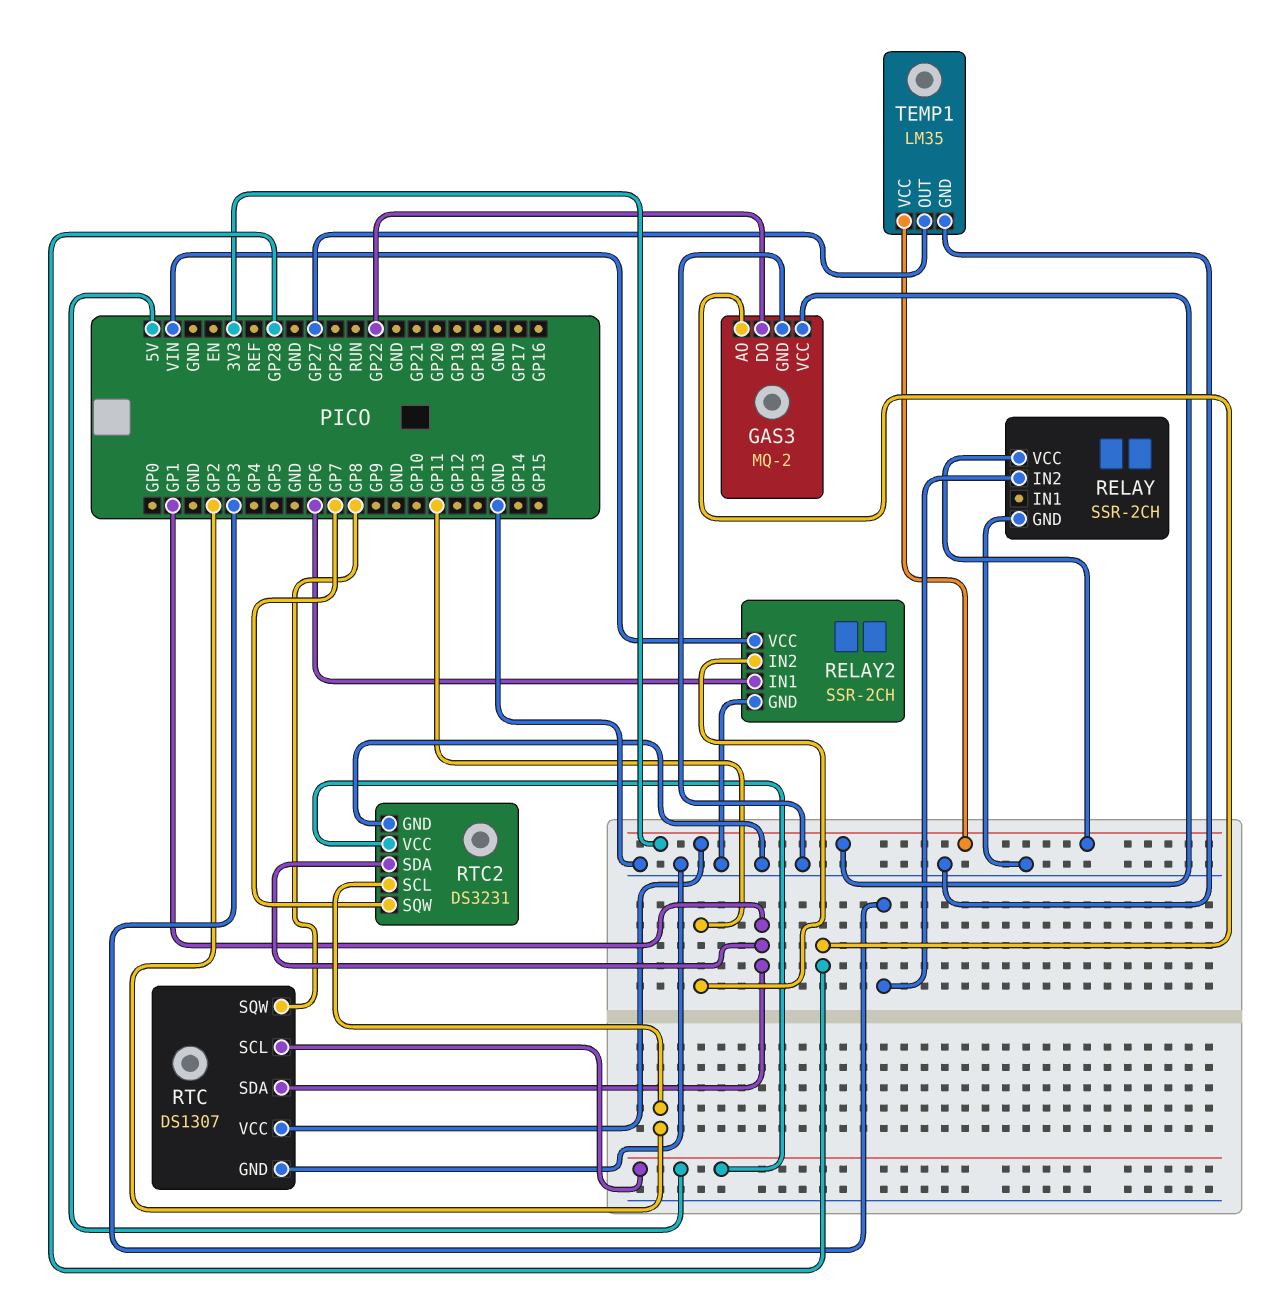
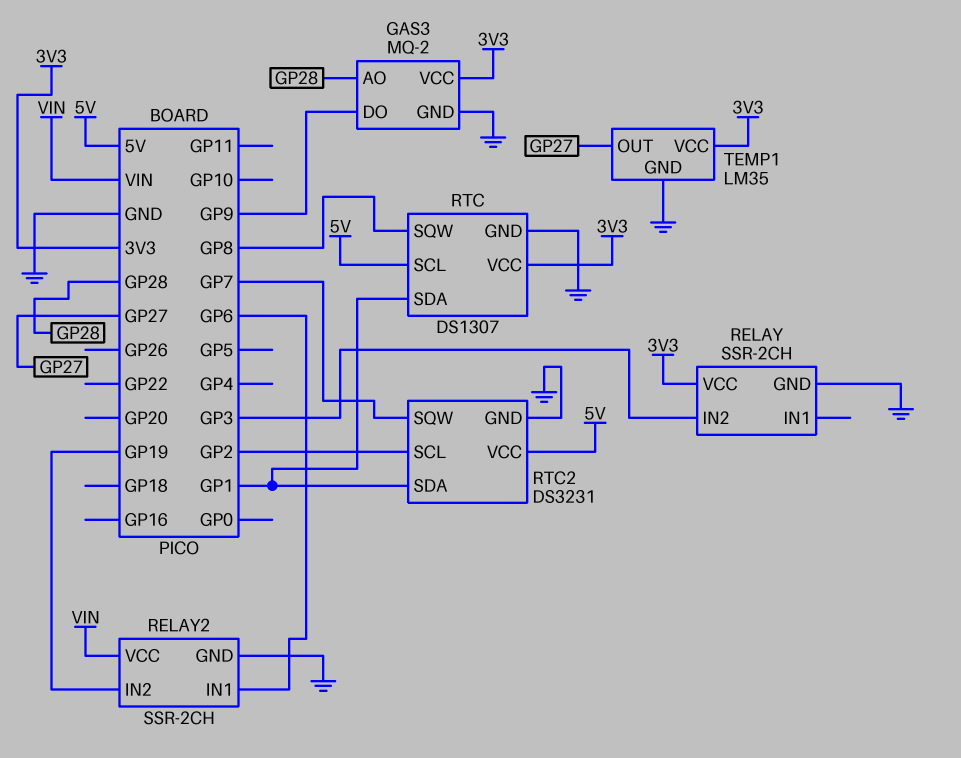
GAS3 pin DO: GP22 -> GP9
RELAY2 pin IN2: GP11 -> GP19

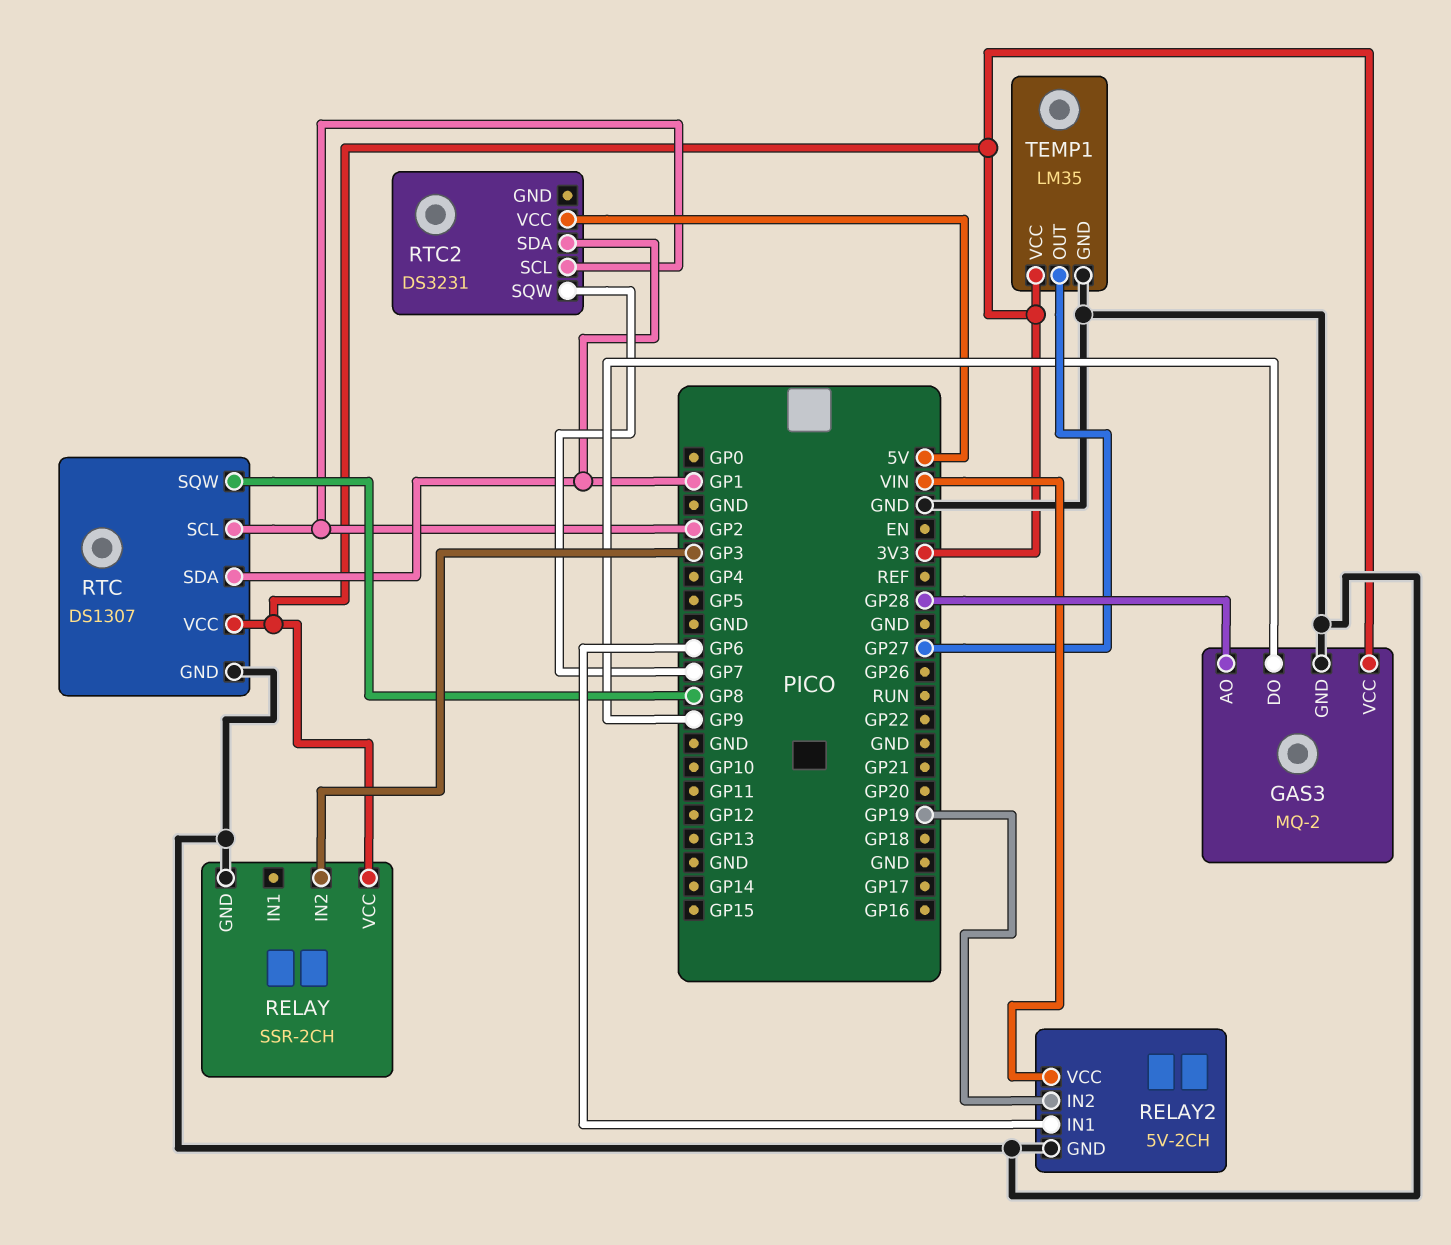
RELAY2: SSR-2CH -> 5V-2CH
RTC pin SCL: 5V -> GP2
RTC2 pin GND: GND -> none

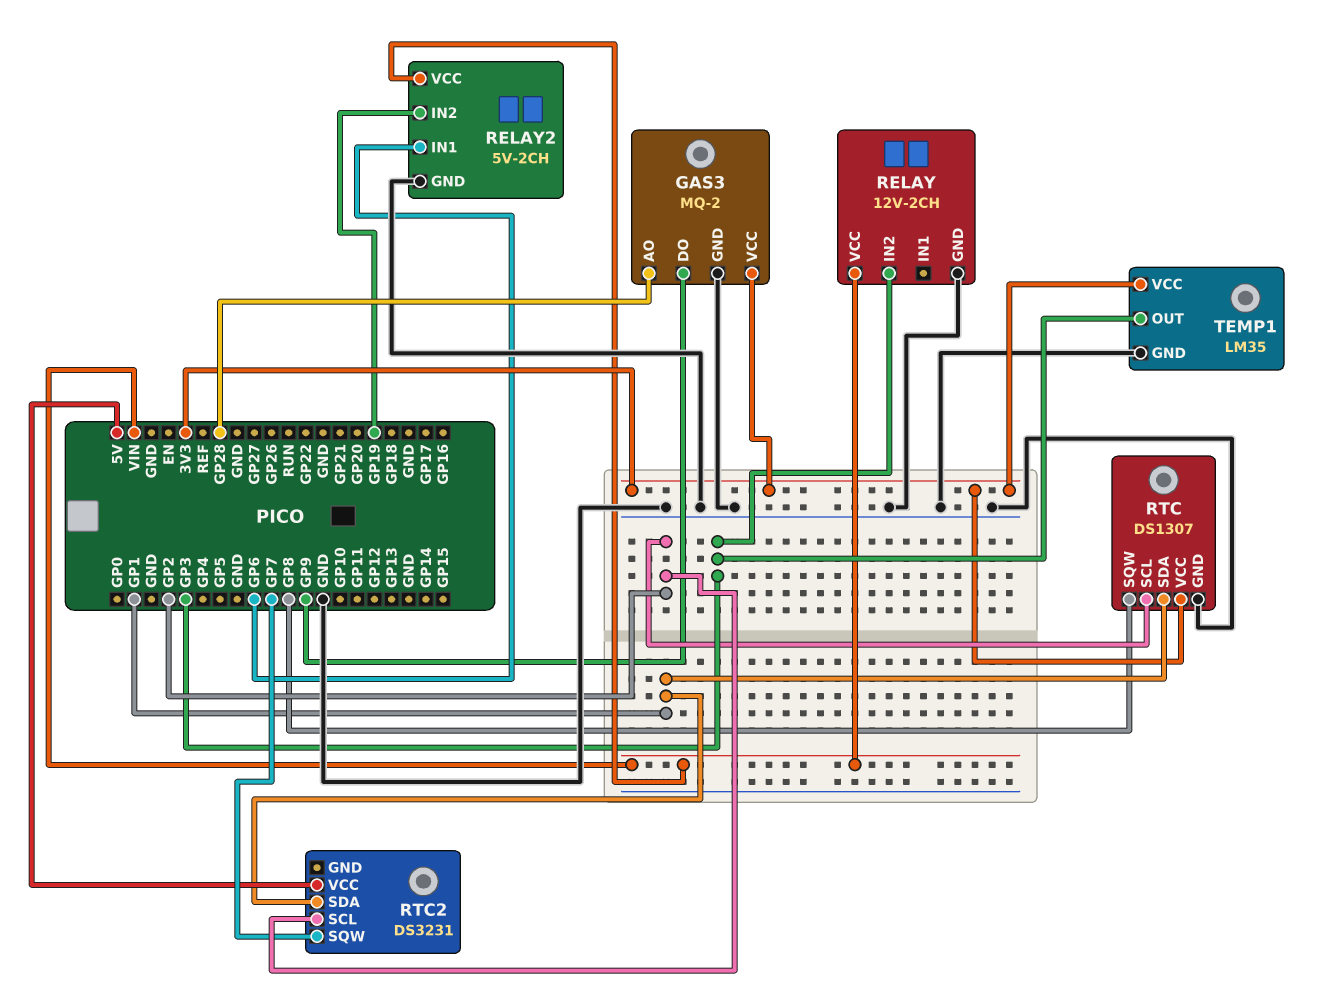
RELAY: SSR-2CH -> 12V-2CH
RELAY pin VCC: 3V3 -> VIN
TEMP1 pin OUT: GP27 -> GP3

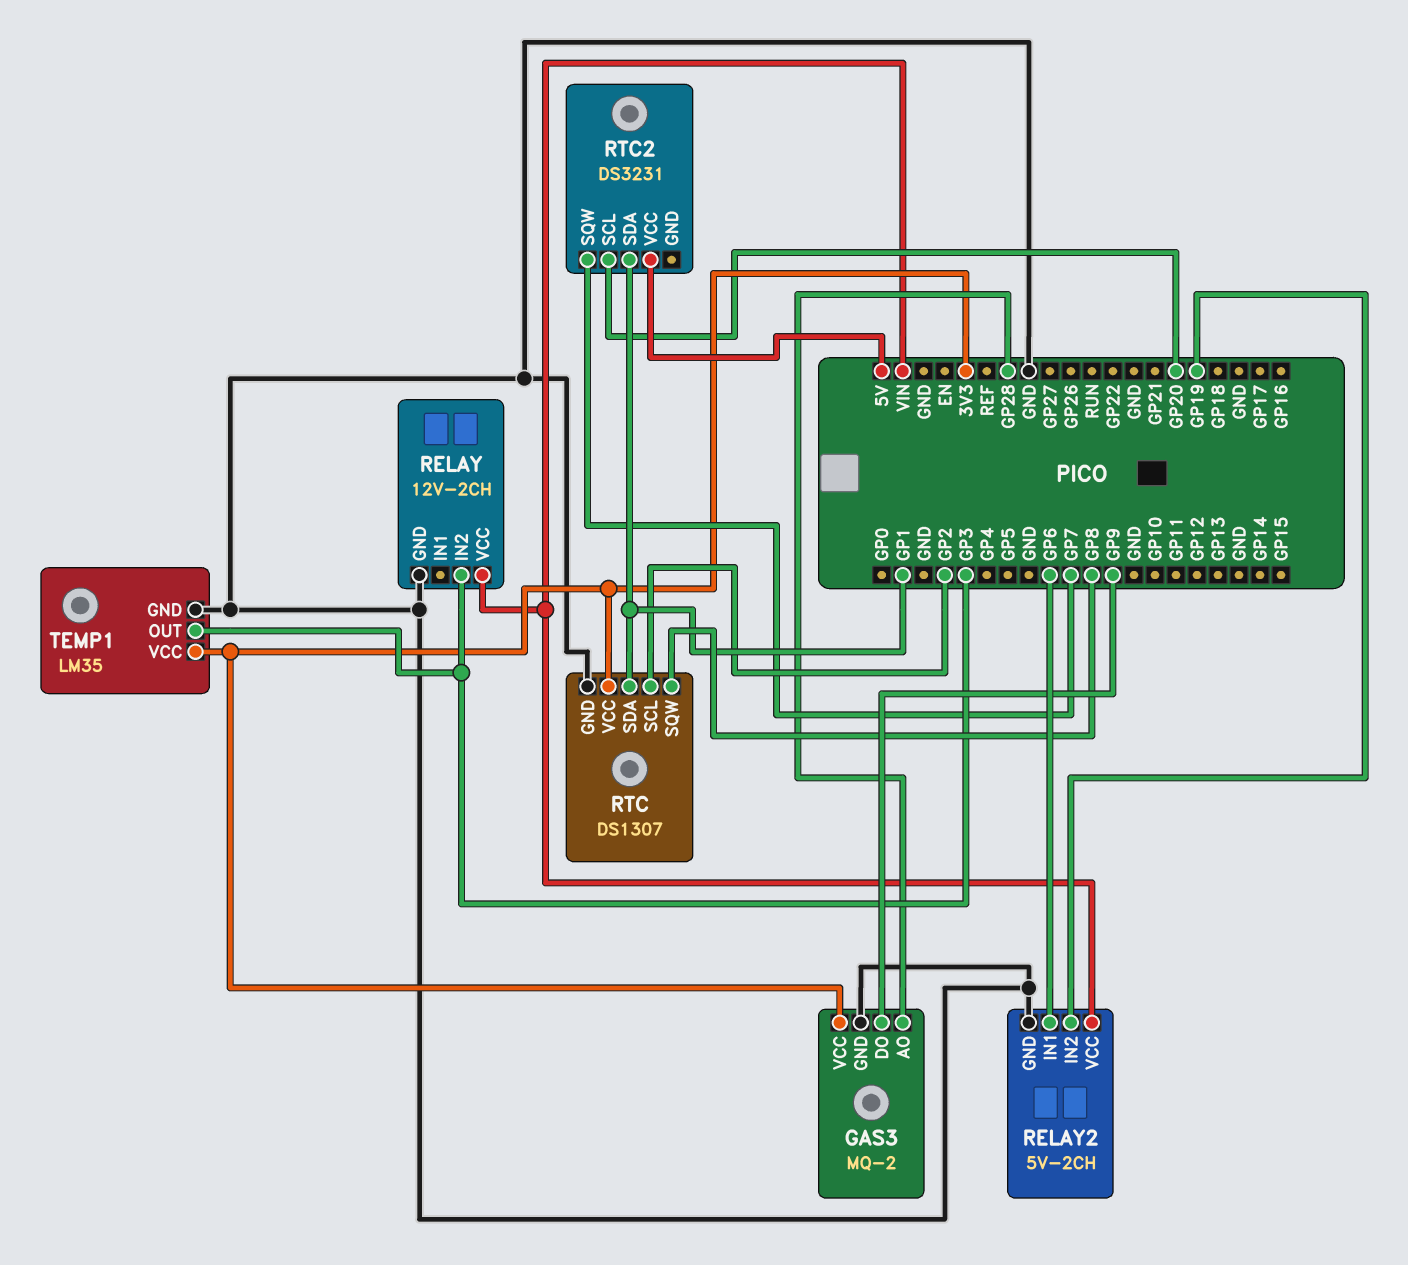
RTC2 pin SCL: GP2 -> GP20

